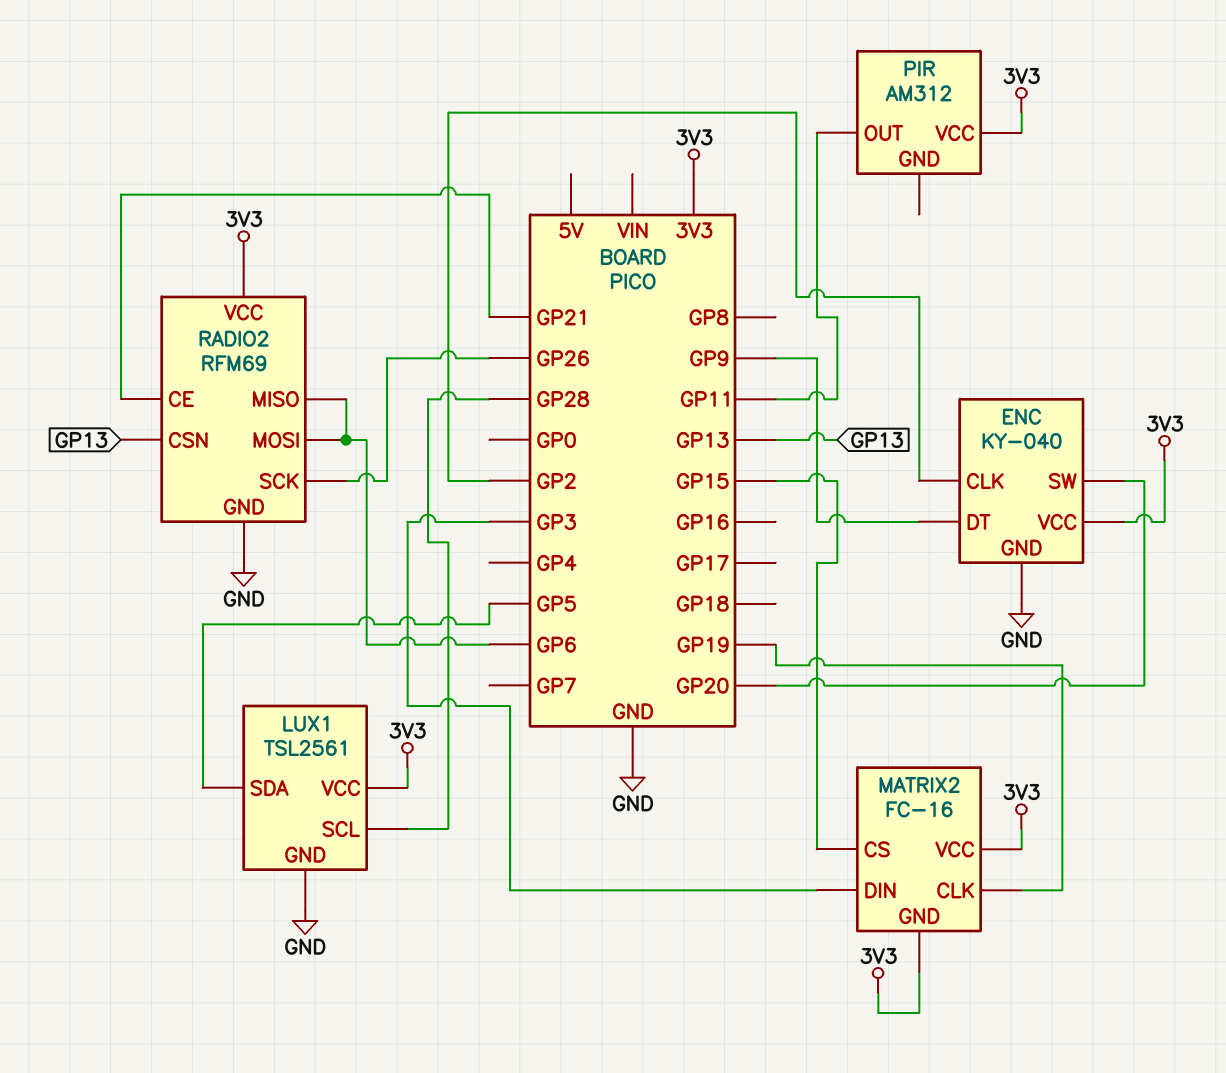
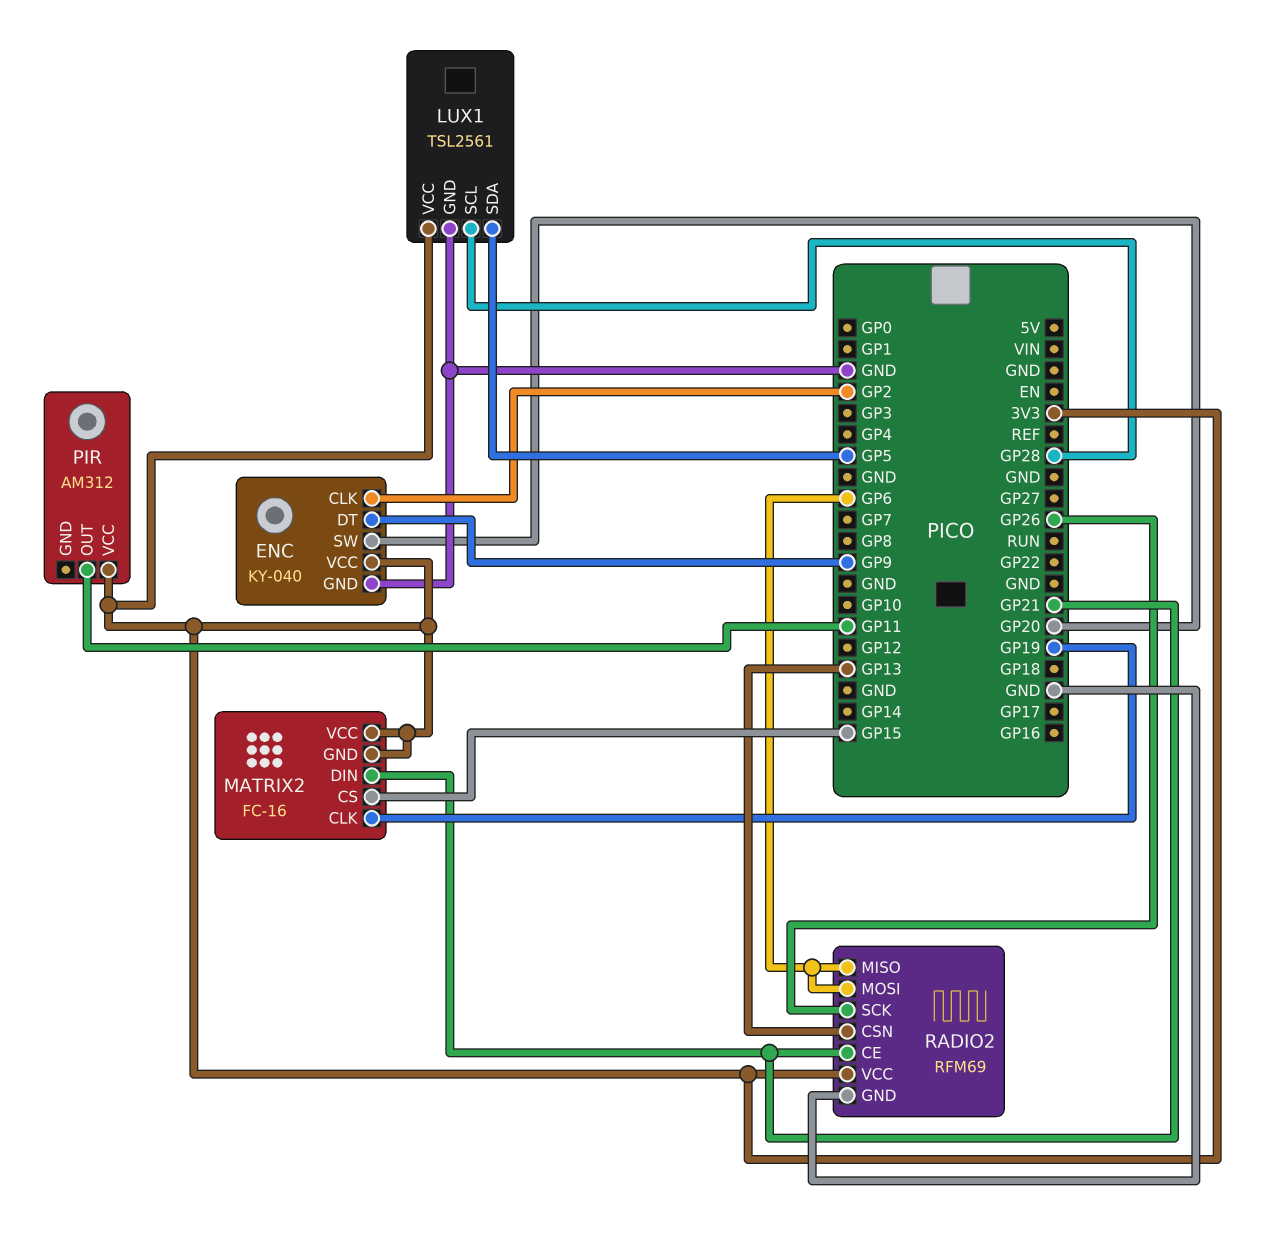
MATRIX2 pin DIN: GP3 -> GP21

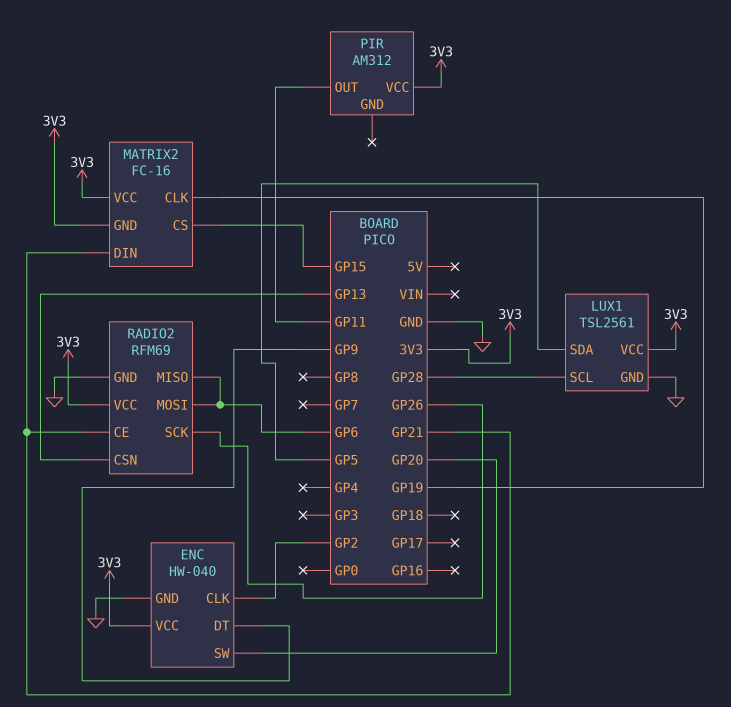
ENC: KY-040 -> HW-040

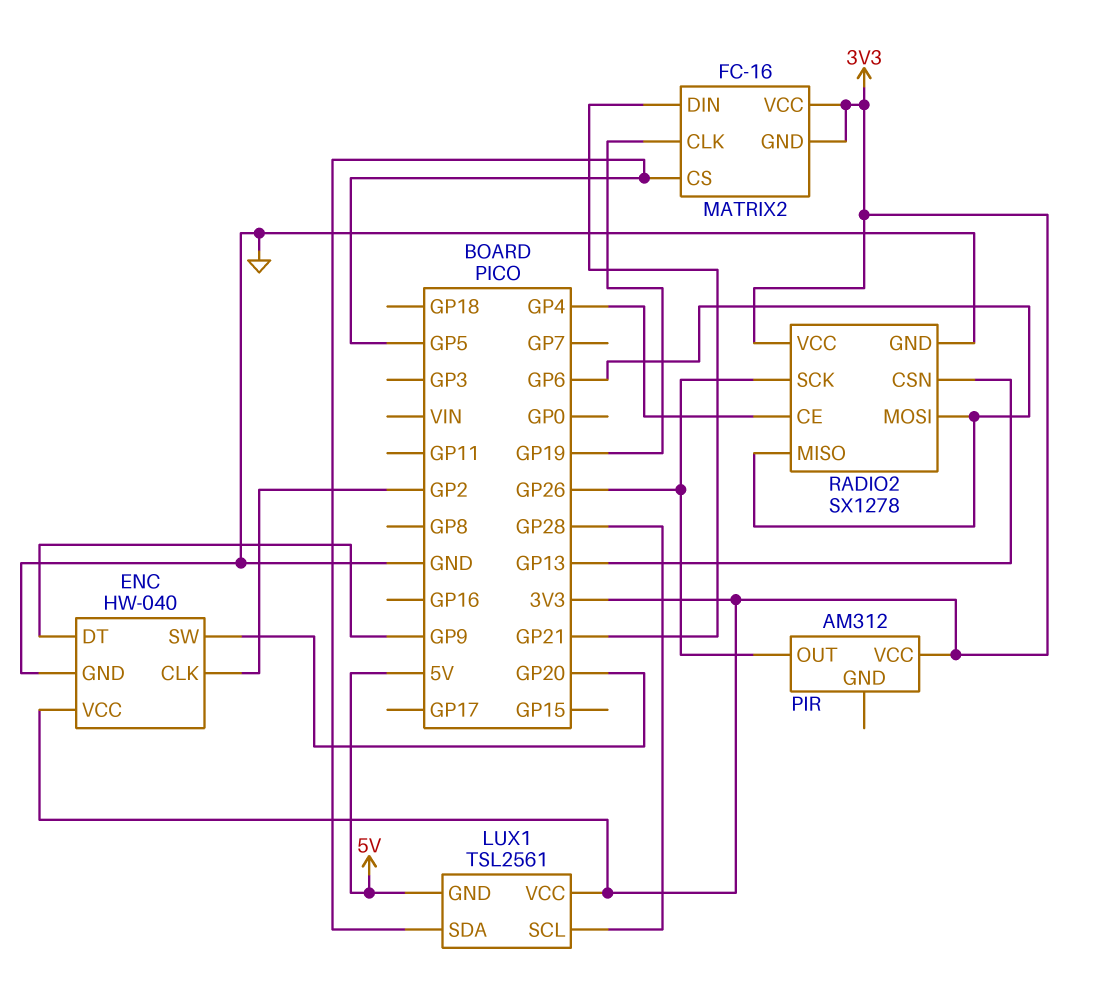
LUX1 pin GND: GND -> 5V
MATRIX2 pin CS: GP15 -> GP5
PIR pin OUT: GP11 -> GP26
RADIO2: RFM69 -> SX1278
RADIO2 pin CE: GP21 -> GP4

